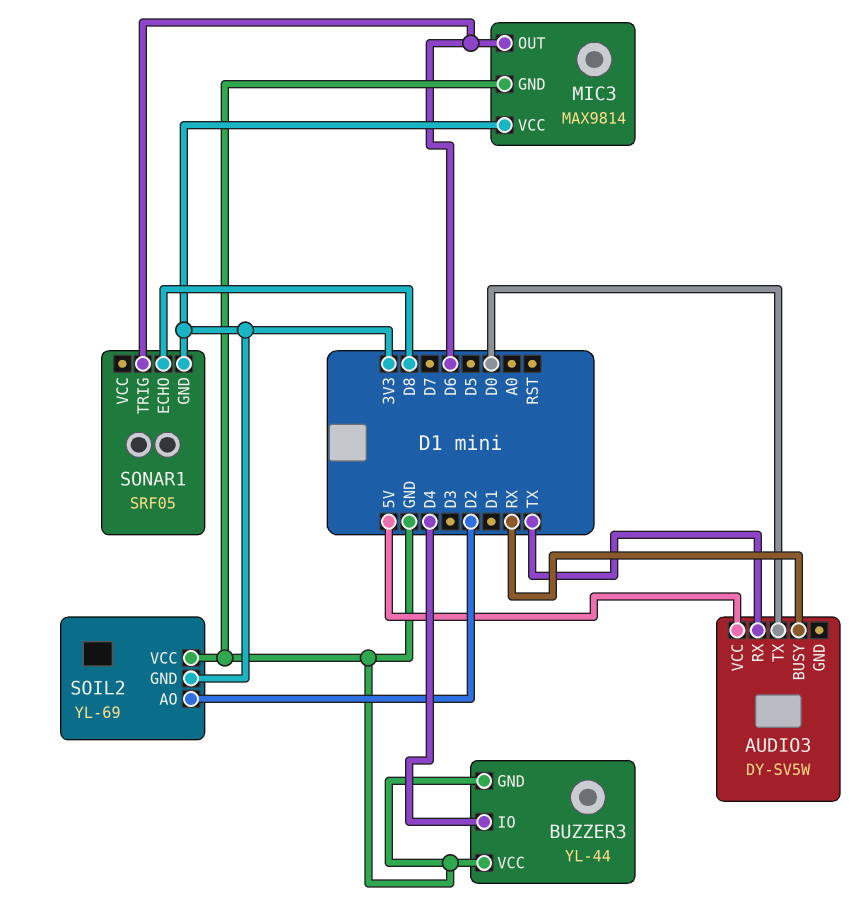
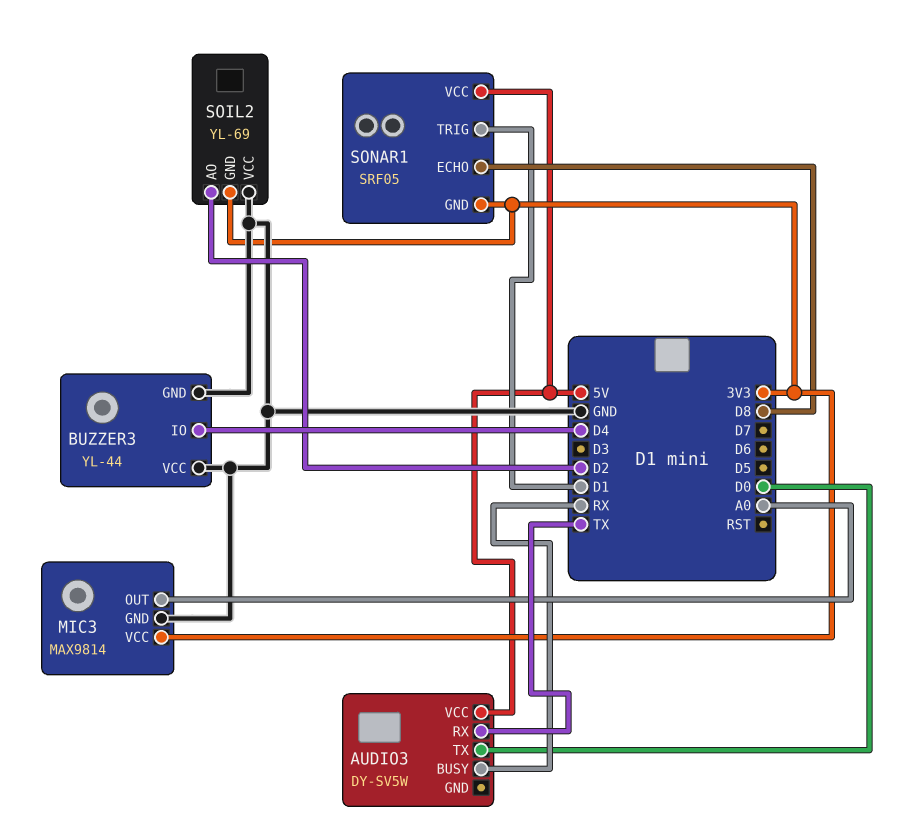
MIC3 pin OUT: D6 -> A0
SONAR1 pin TRIG: D6 -> D1
SONAR1 pin VCC: none -> 5V

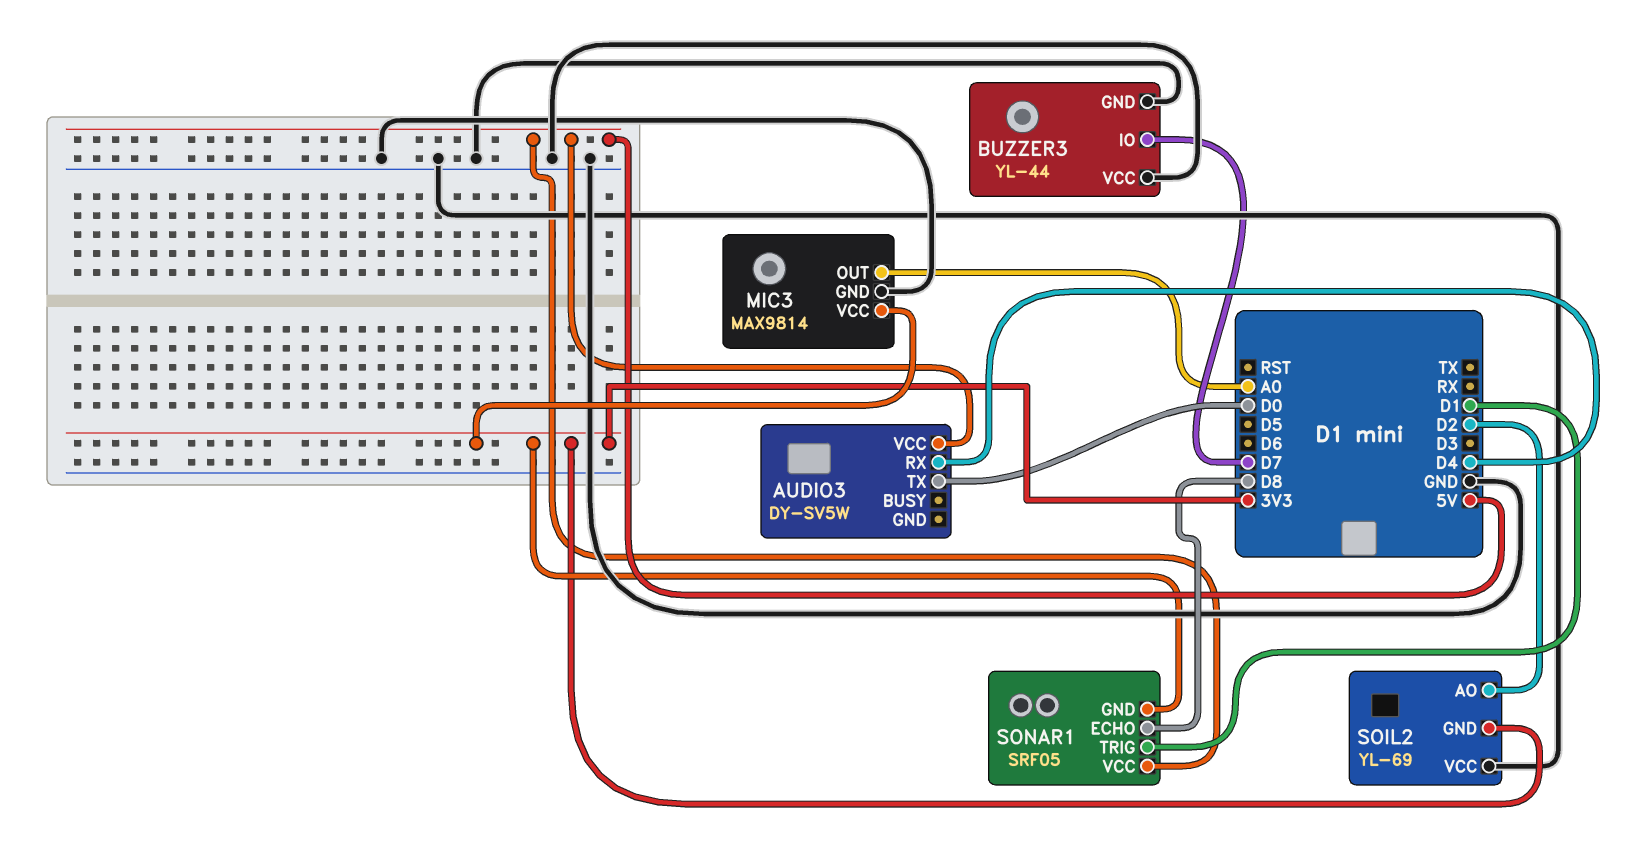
AUDIO3 pin BUSY: RX -> none
AUDIO3 pin RX: TX -> D4
BUZZER3 pin IO: D4 -> D7

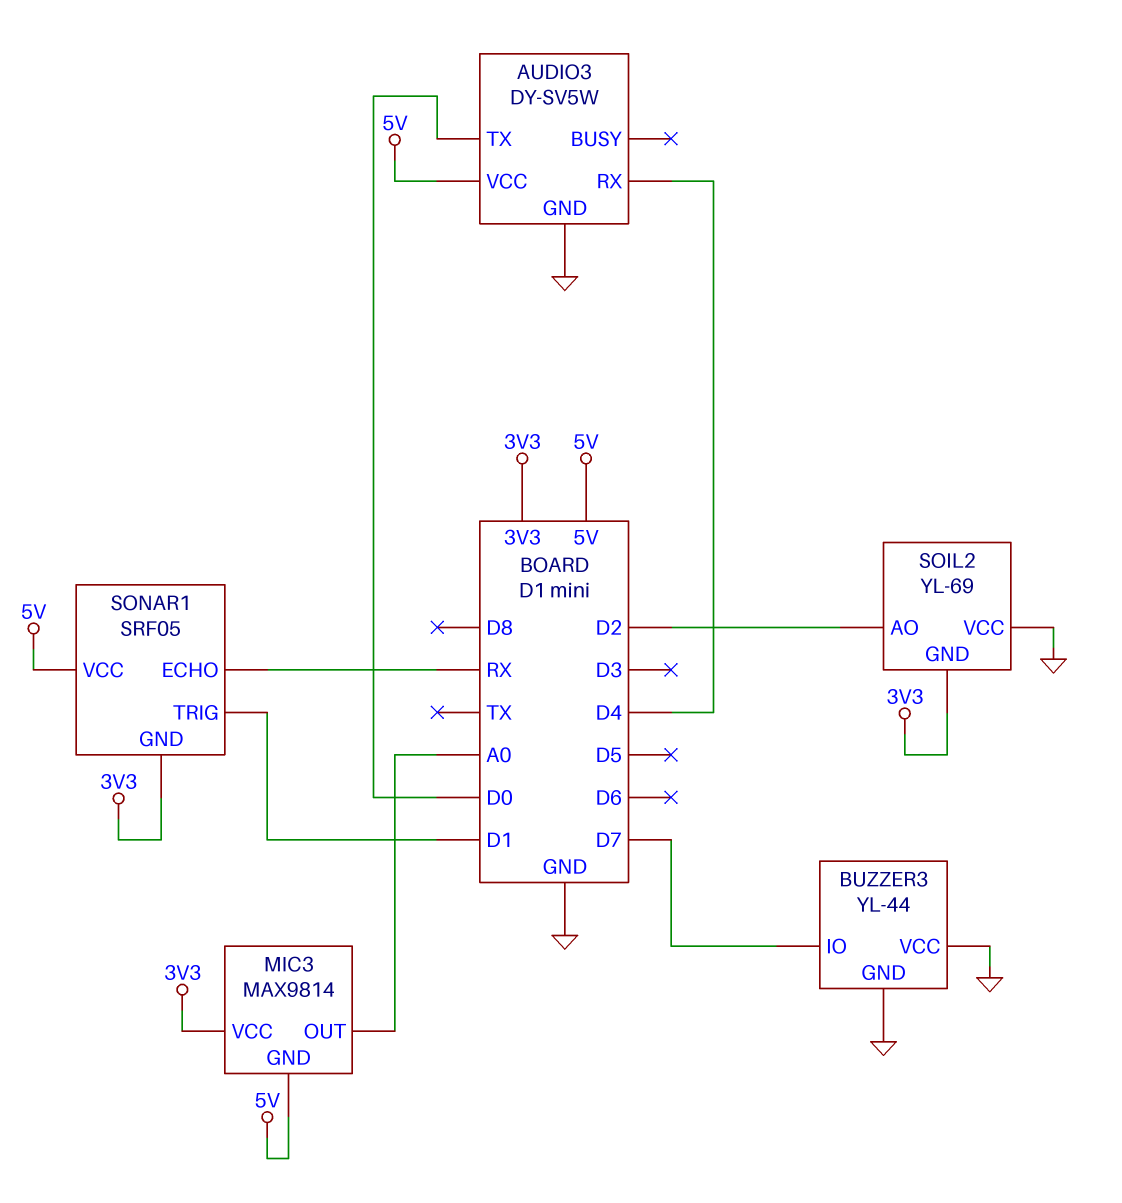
AUDIO3 pin GND: none -> GND
MIC3 pin GND: GND -> 5V
SONAR1 pin ECHO: D8 -> RX

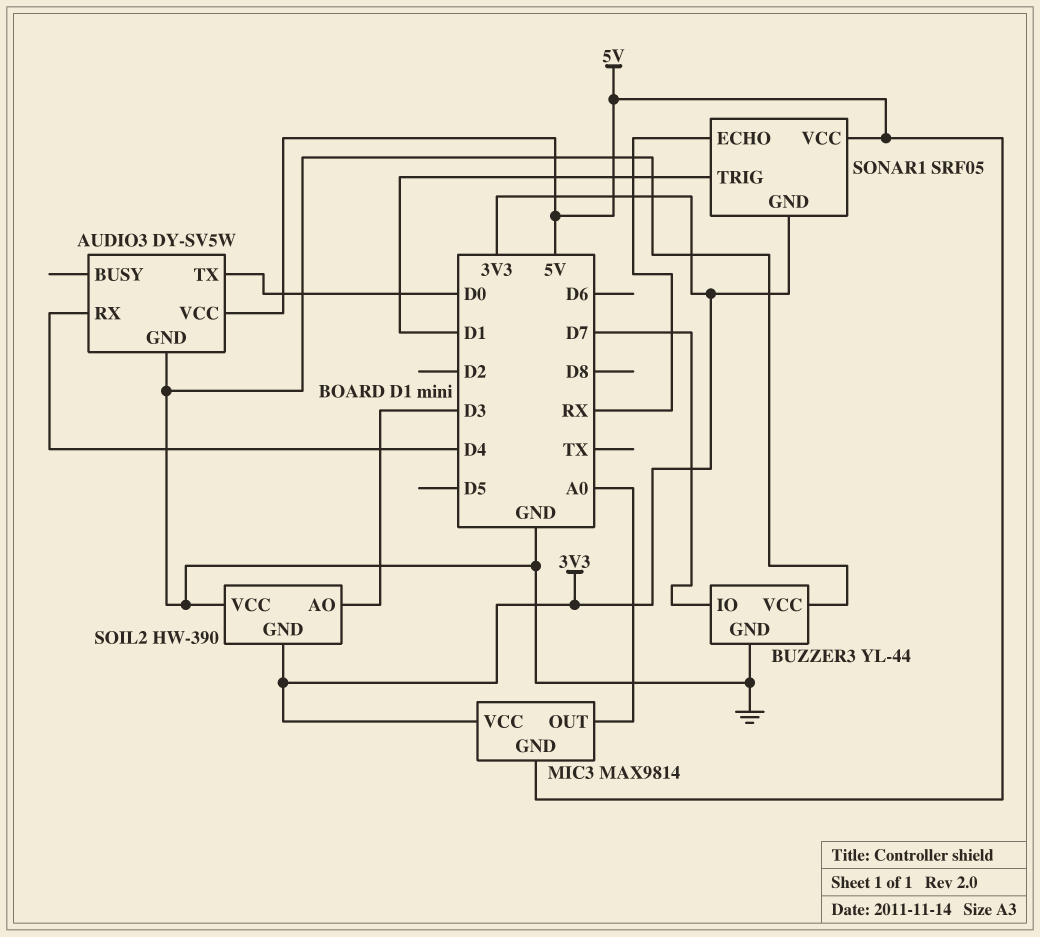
SOIL2: YL-69 -> HW-390
SOIL2 pin AO: D2 -> D3

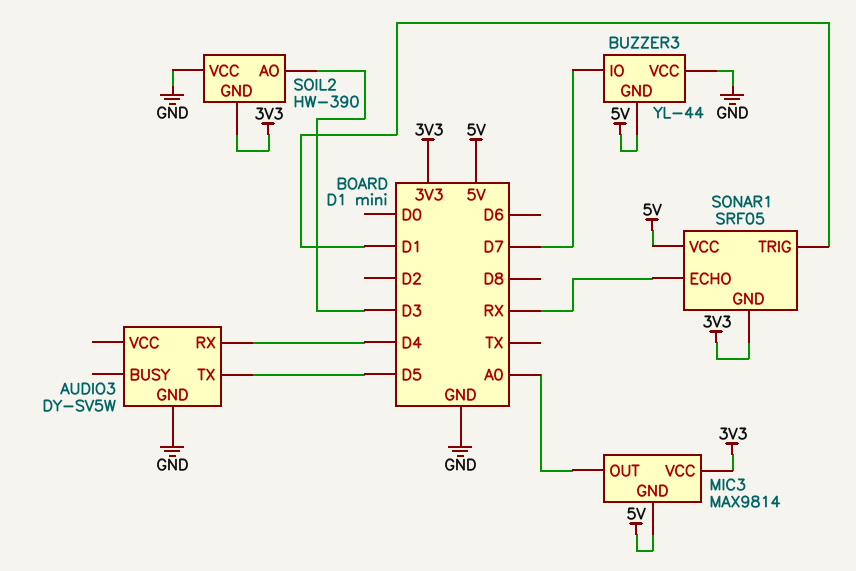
AUDIO3 pin TX: D0 -> D5
AUDIO3 pin VCC: 5V -> none
BUZZER3 pin GND: GND -> 5V

